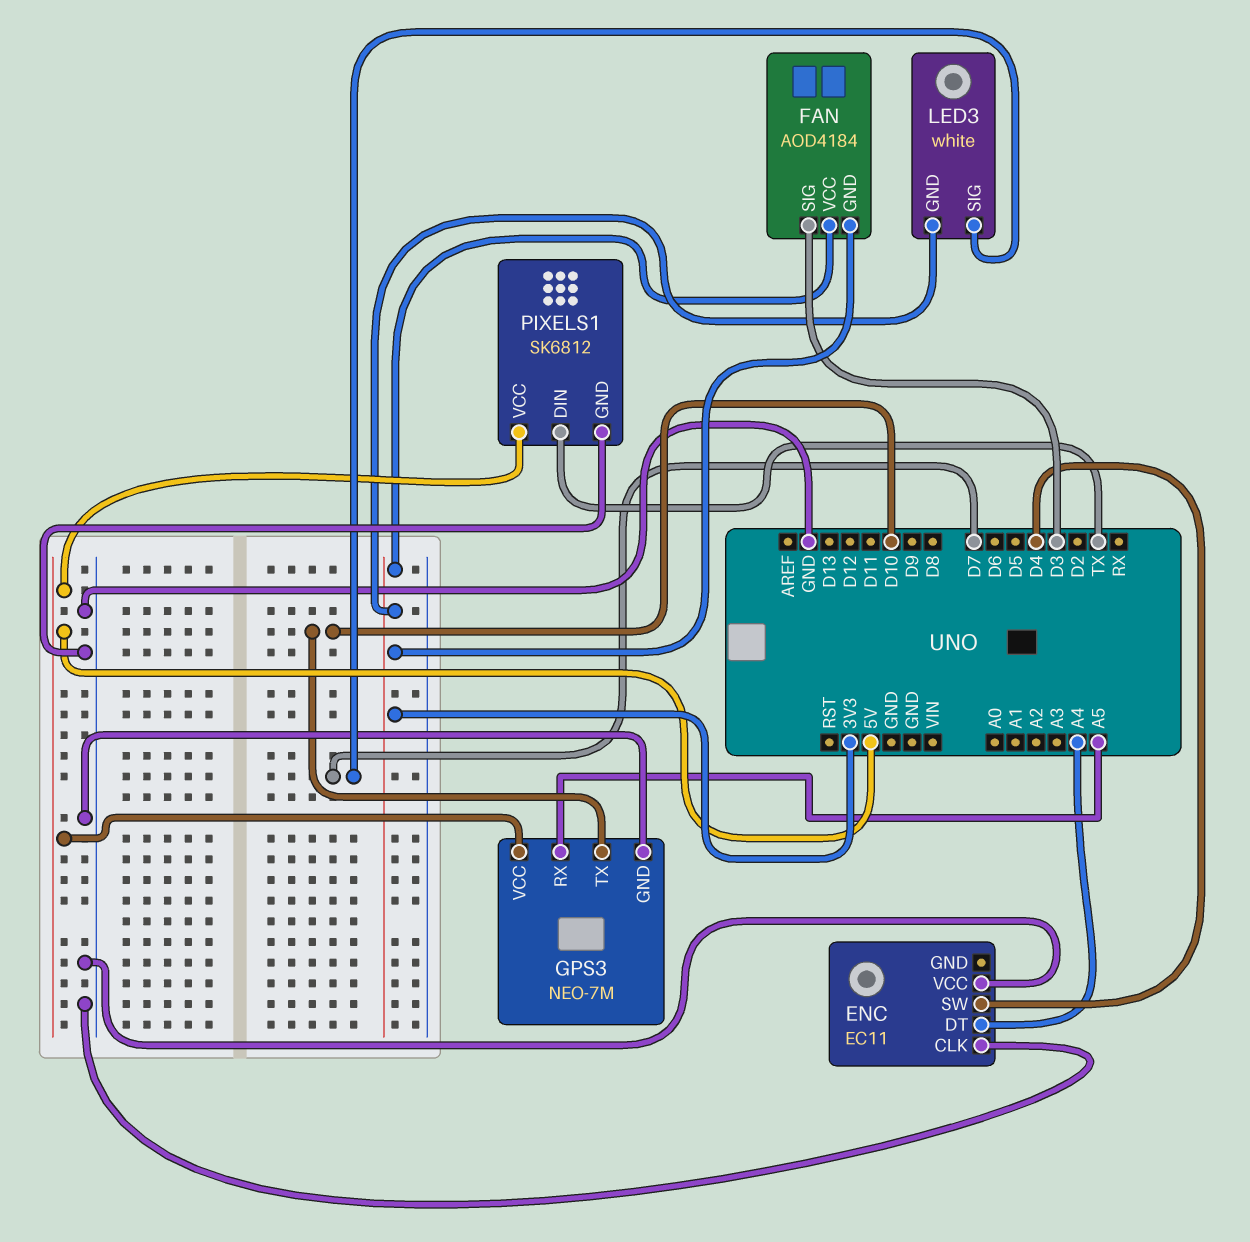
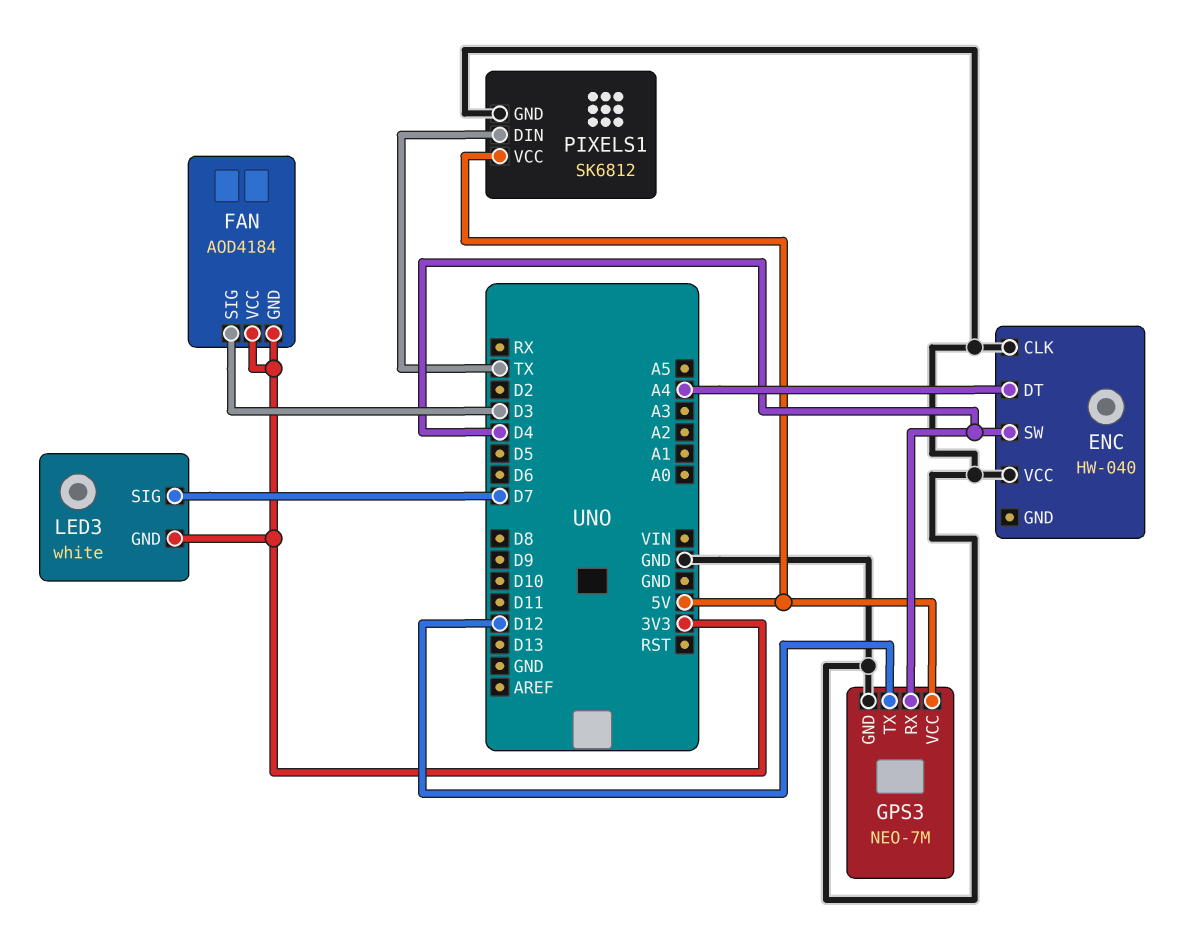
ENC: EC11 -> HW-040
GPS3 pin RX: A5 -> D4
GPS3 pin TX: D10 -> D12

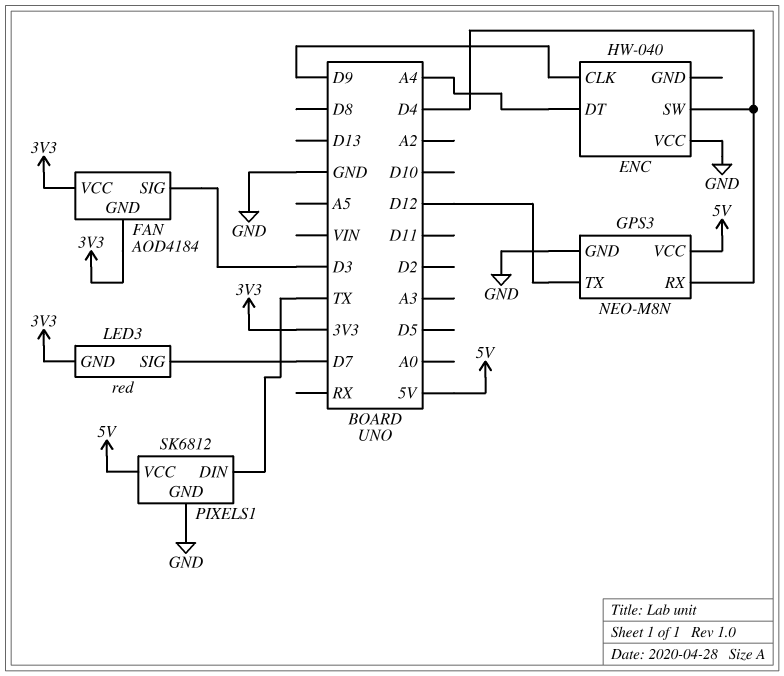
ENC pin CLK: GND -> D9
GPS3: NEO-7M -> NEO-M8N
LED3: white -> red

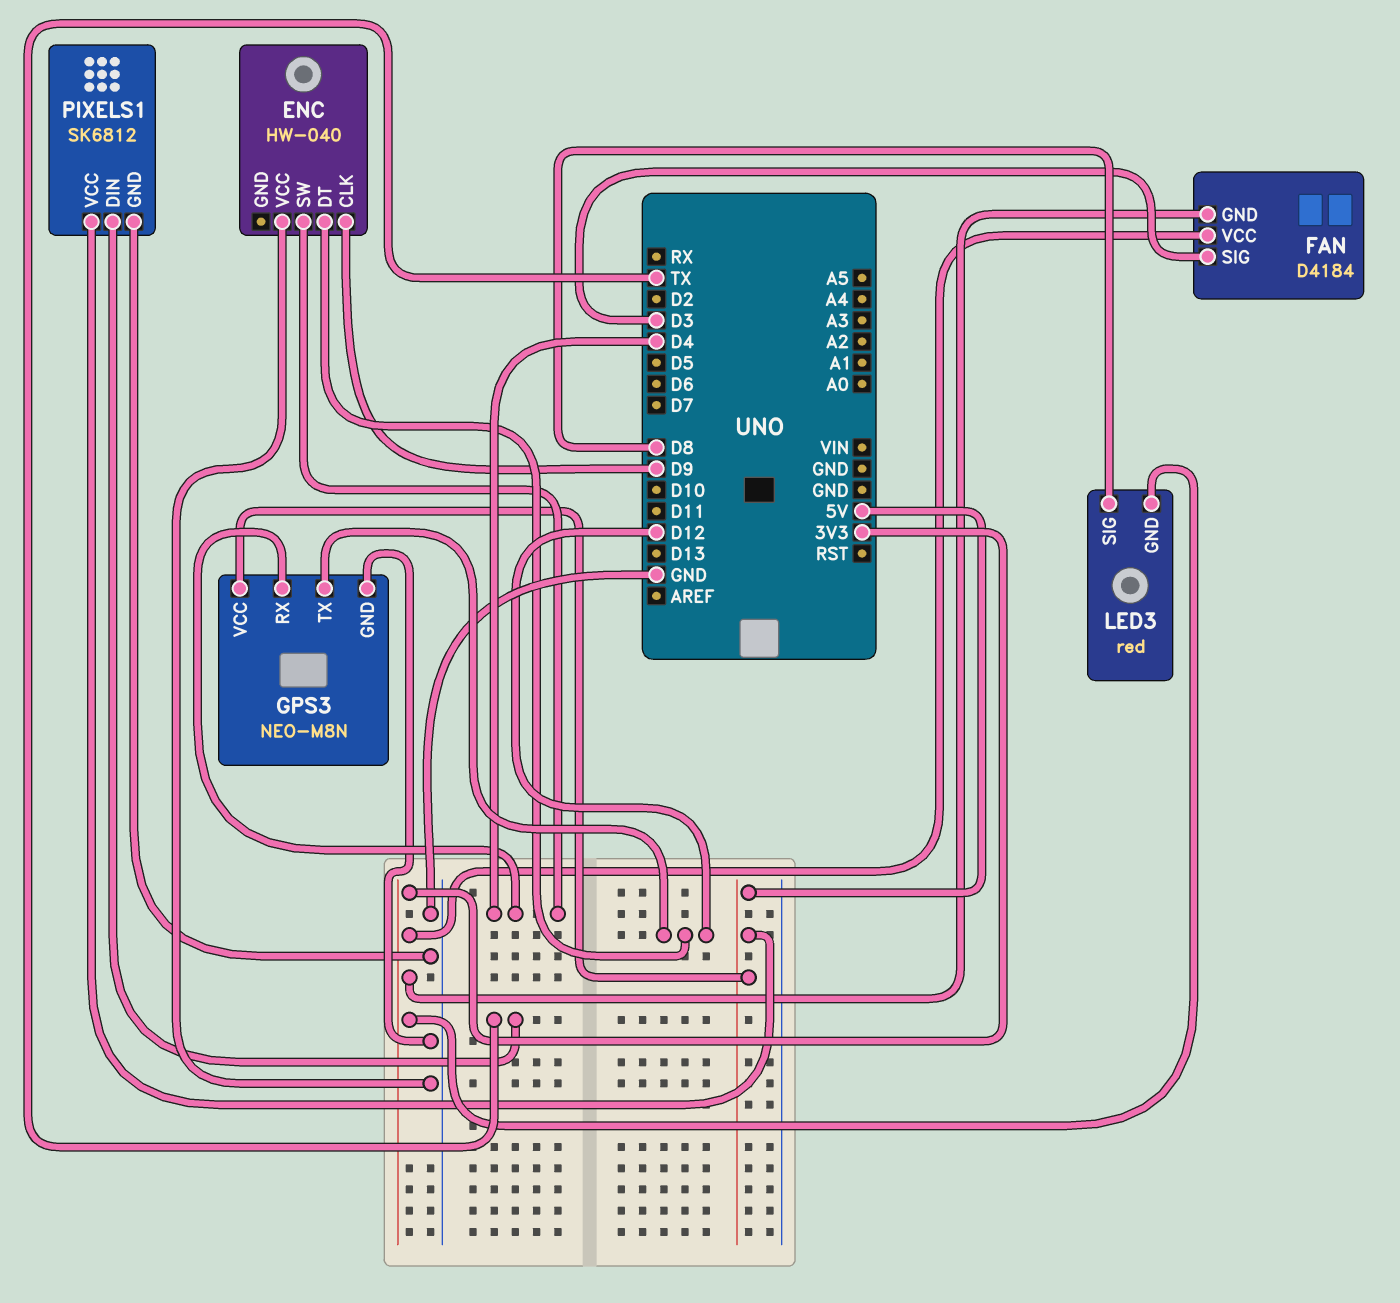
ENC pin DT: A4 -> D12
FAN: AOD4184 -> D4184
LED3 pin SIG: D7 -> D8

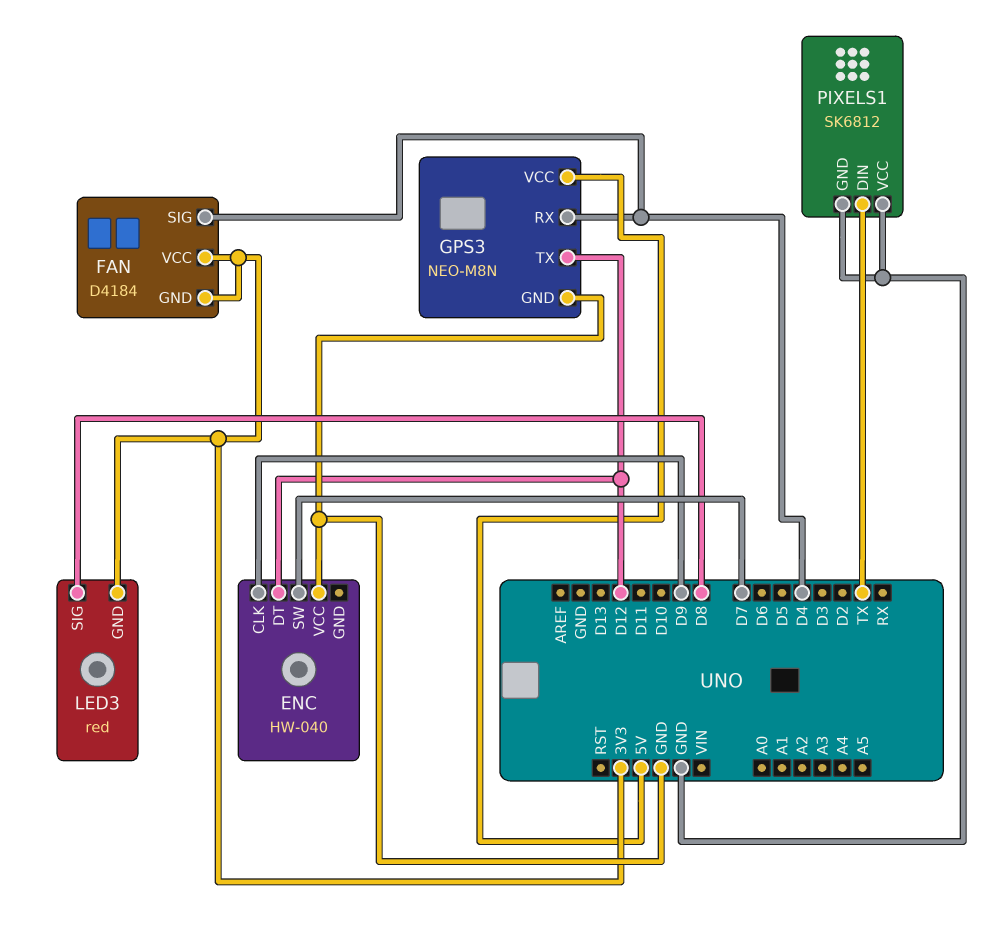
ENC pin SW: D4 -> D7
FAN pin SIG: D3 -> D4
PIXELS1 pin VCC: 5V -> GND

